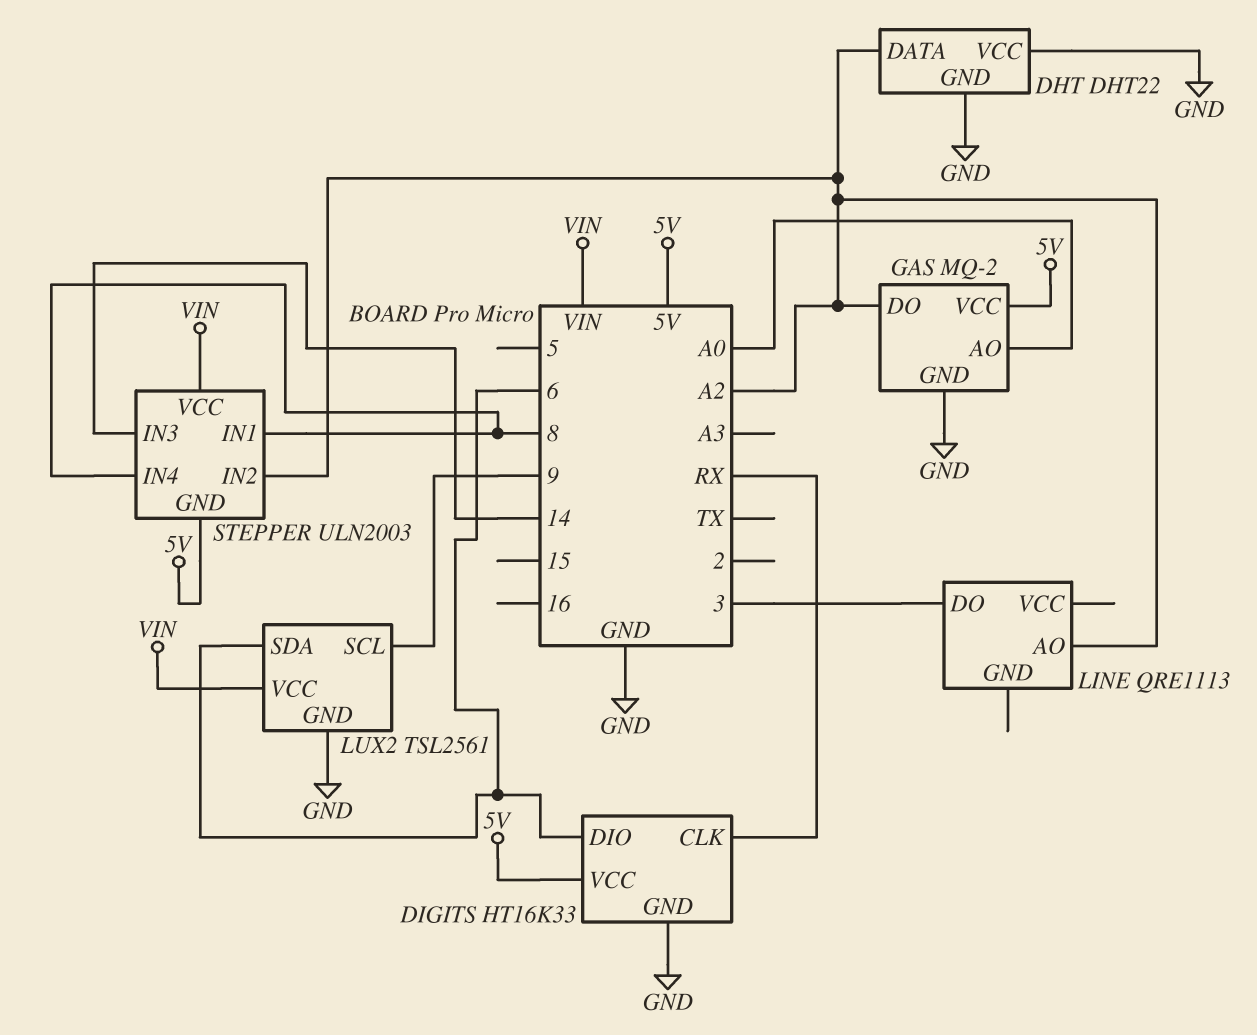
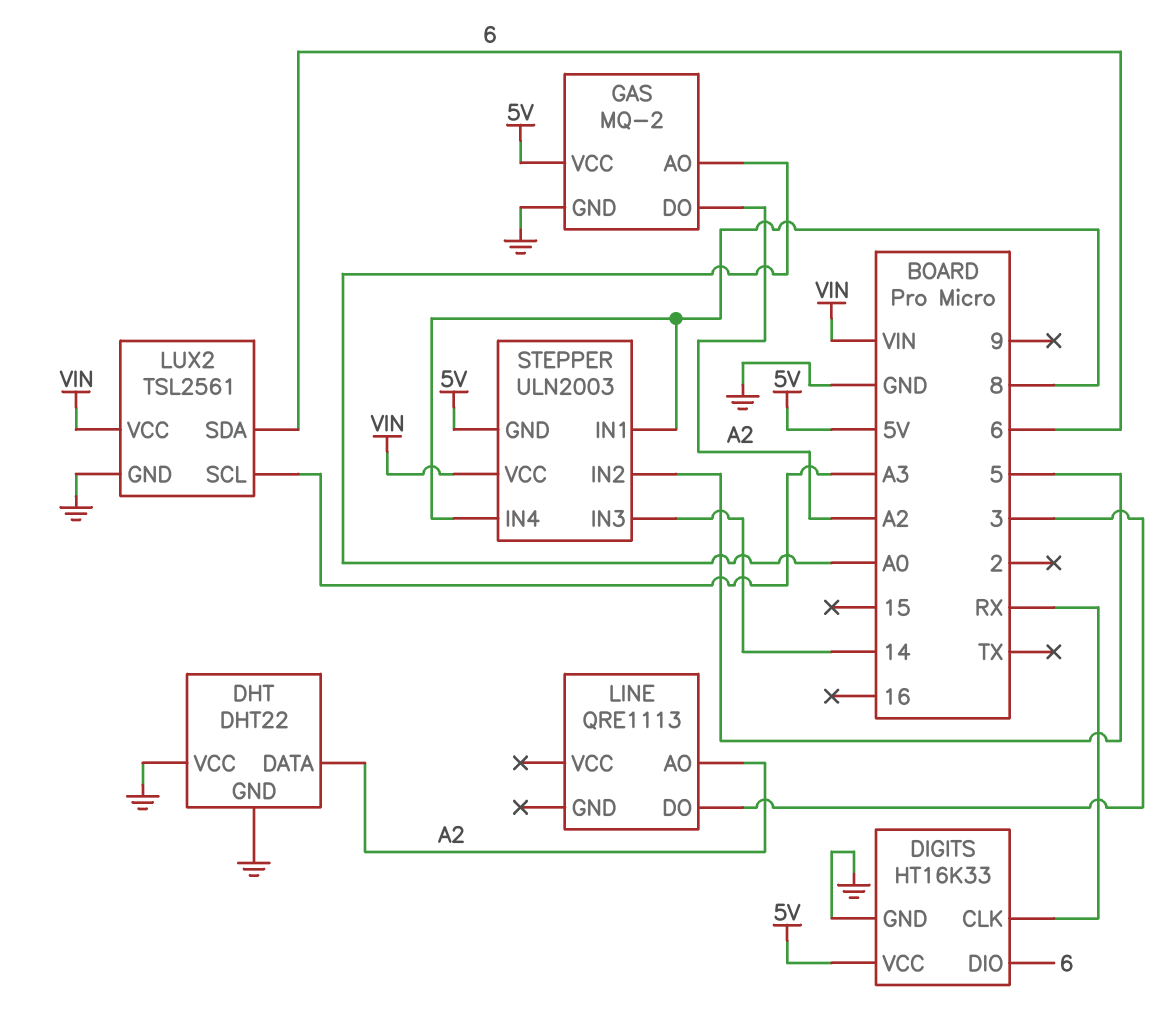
LUX2 pin SCL: 9 -> A3
STEPPER pin IN2: A2 -> 5

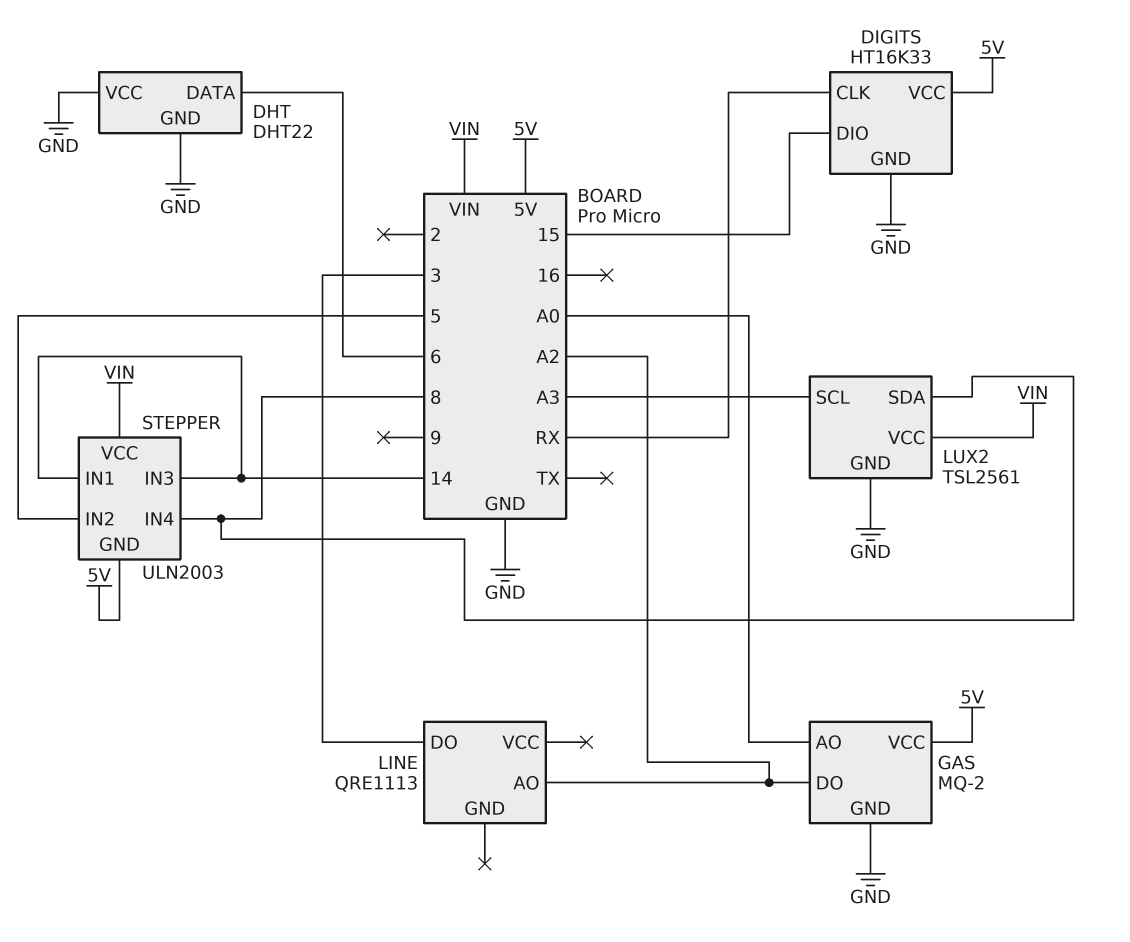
DHT pin DATA: A2 -> 6
DIGITS pin DIO: 6 -> 15
LUX2 pin SDA: 6 -> 8
STEPPER pin IN1: 8 -> 14

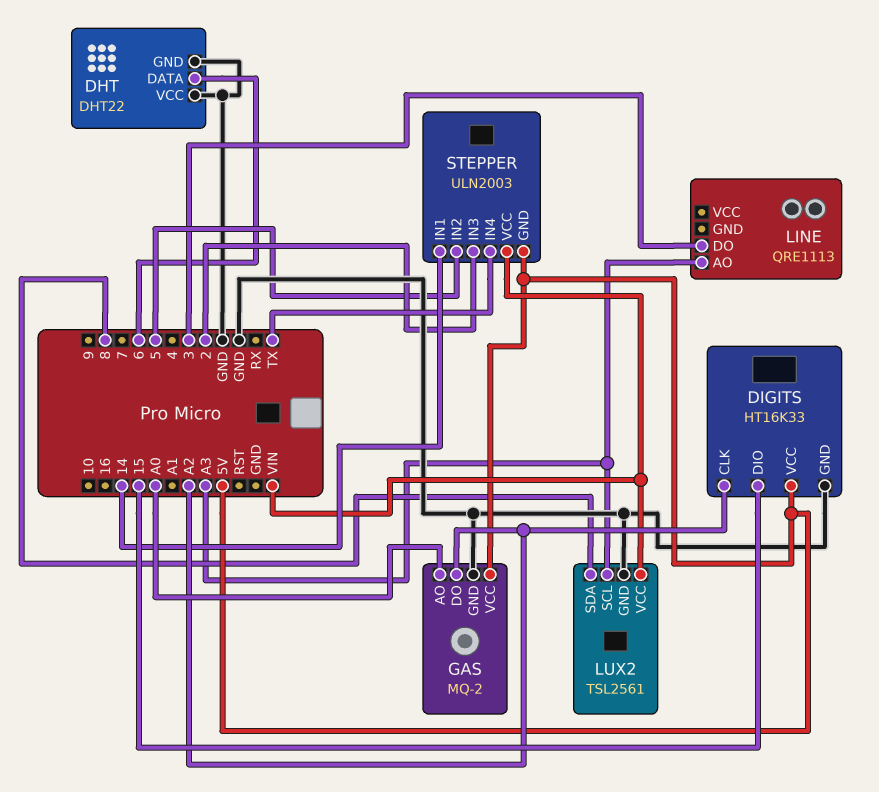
DIGITS pin CLK: RX -> A2
LINE pin AO: A2 -> A3
STEPPER pin IN3: 14 -> 2
STEPPER pin IN4: 8 -> TX

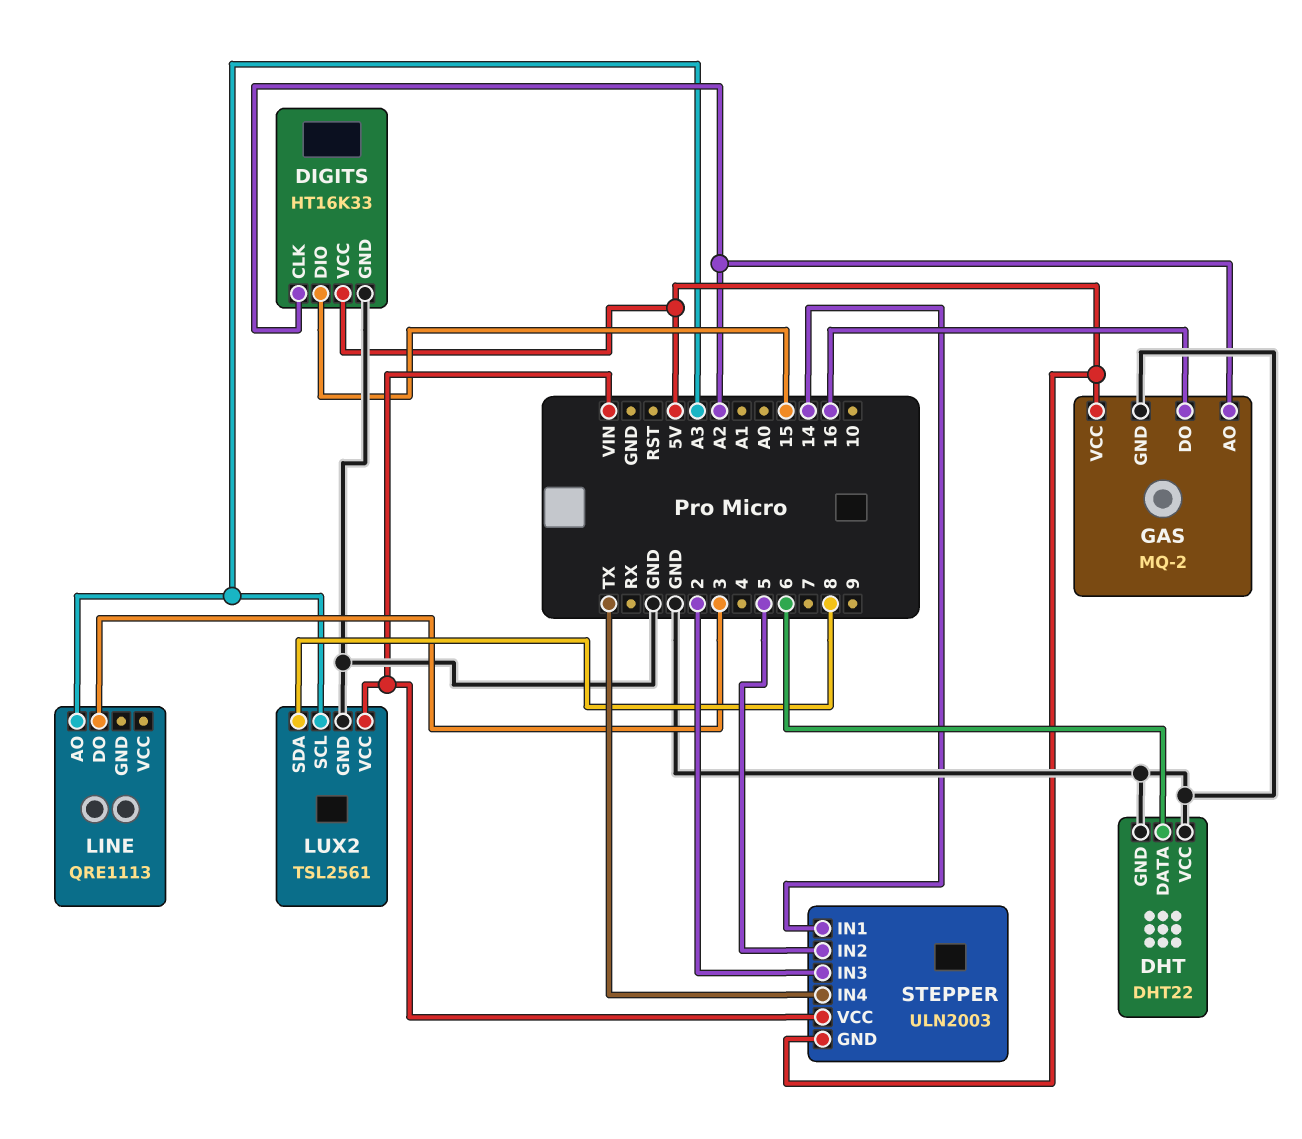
GAS pin AO: A0 -> A2
GAS pin DO: A2 -> 16

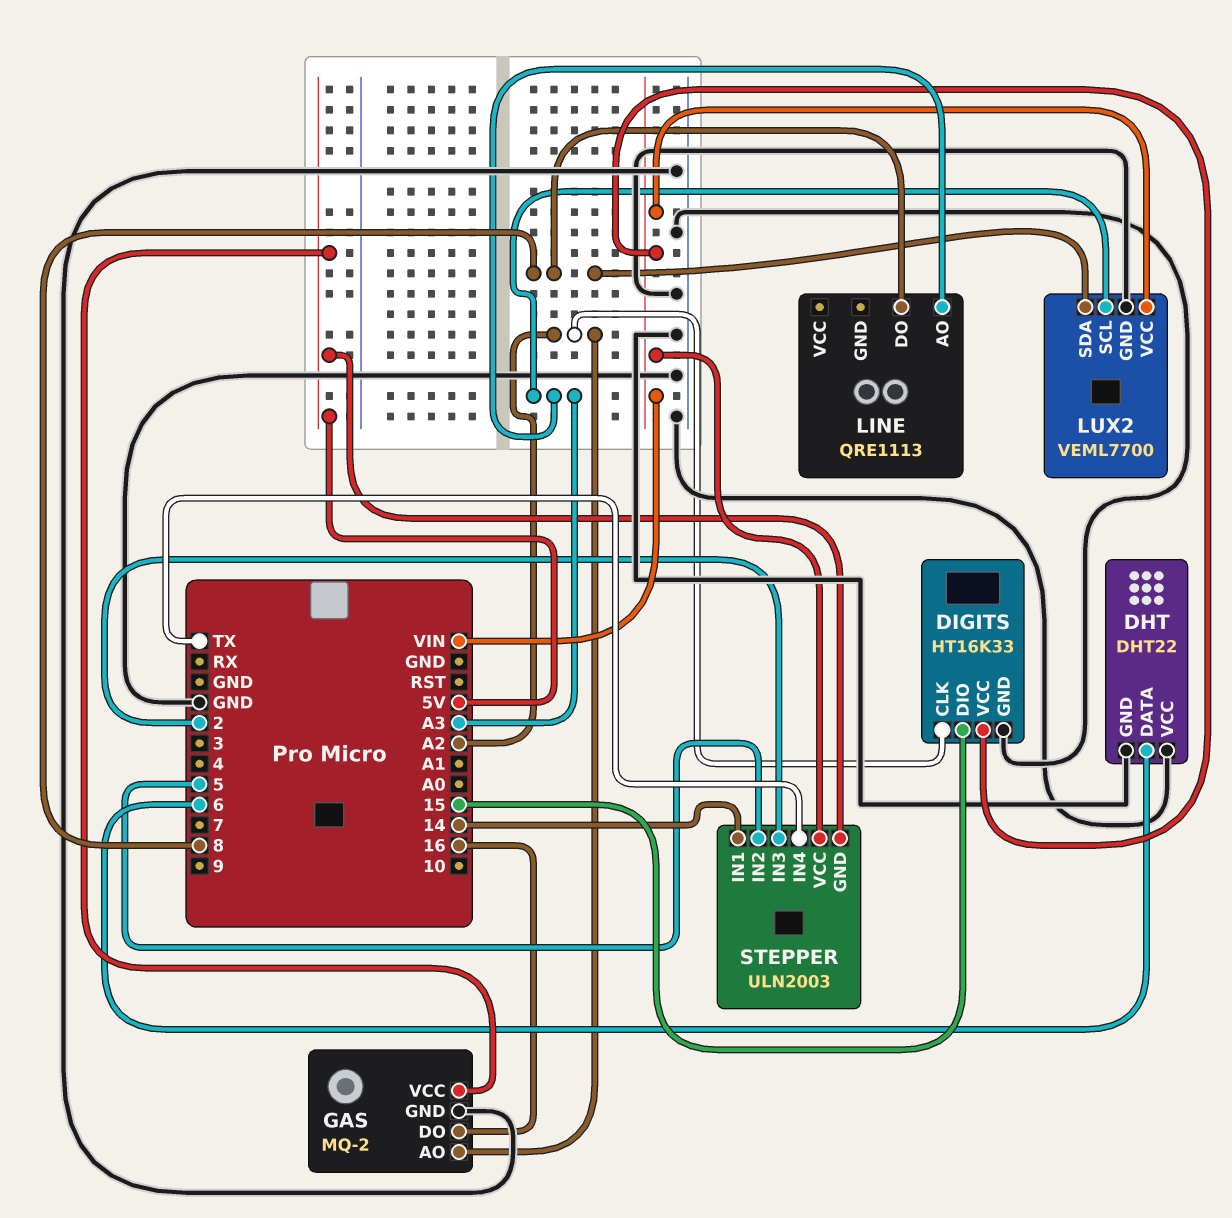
DIGITS pin VCC: 5V -> VIN
LINE pin DO: 3 -> 8
LUX2: TSL2561 -> VEML7700

